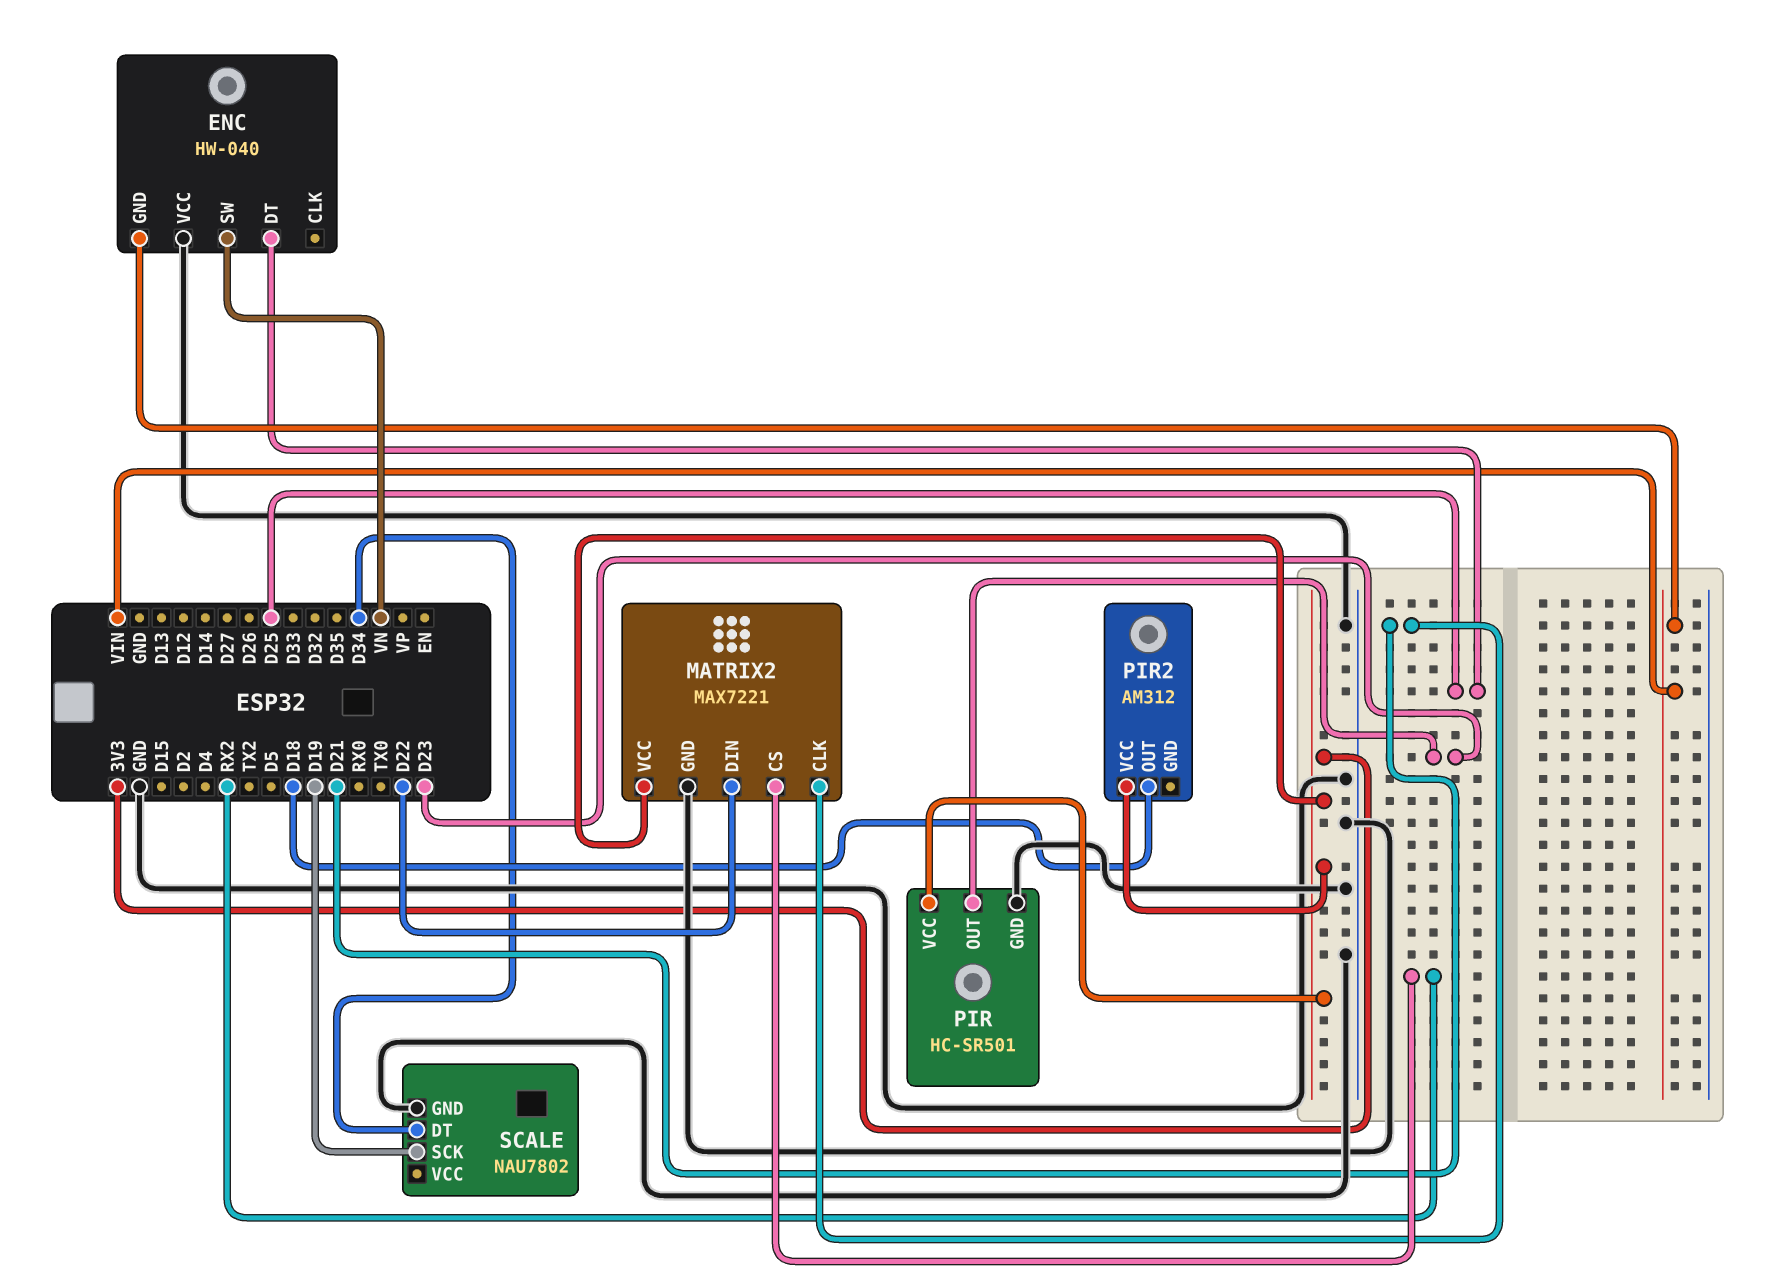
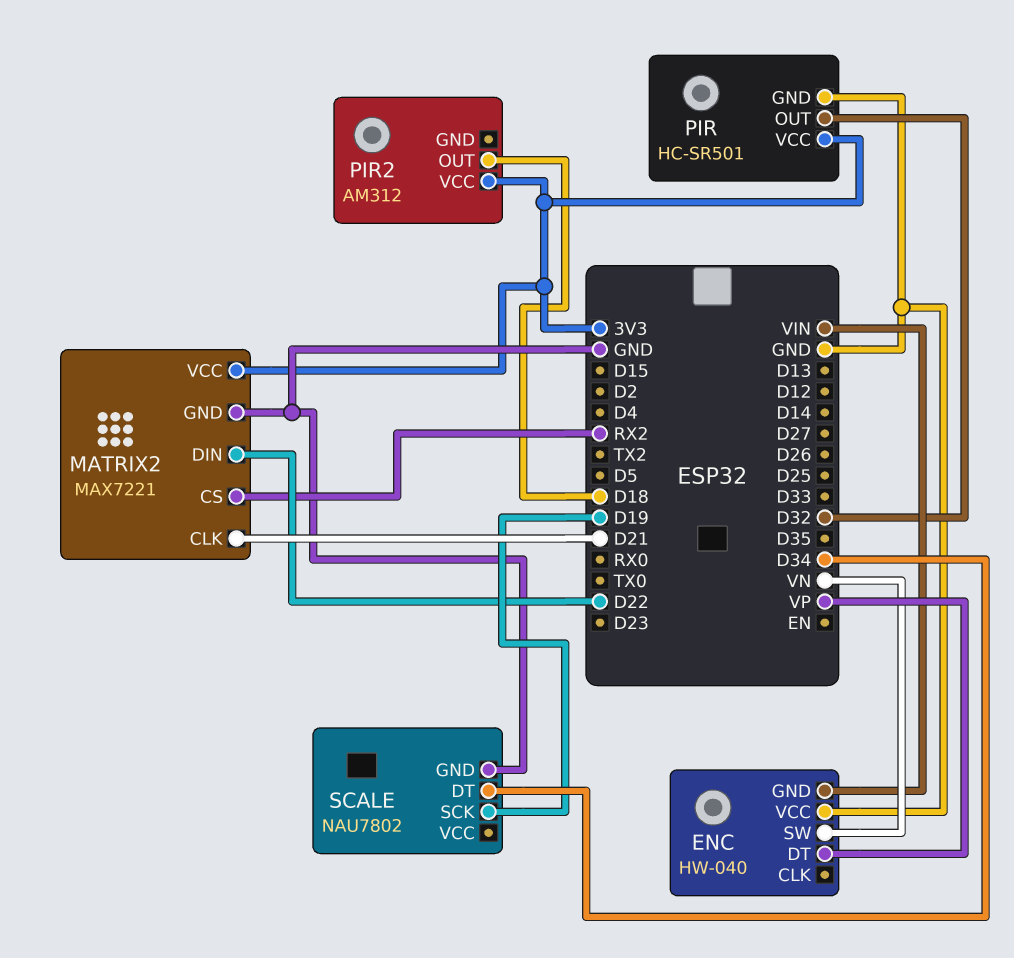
ENC pin DT: D25 -> VP
PIR pin OUT: D23 -> D32

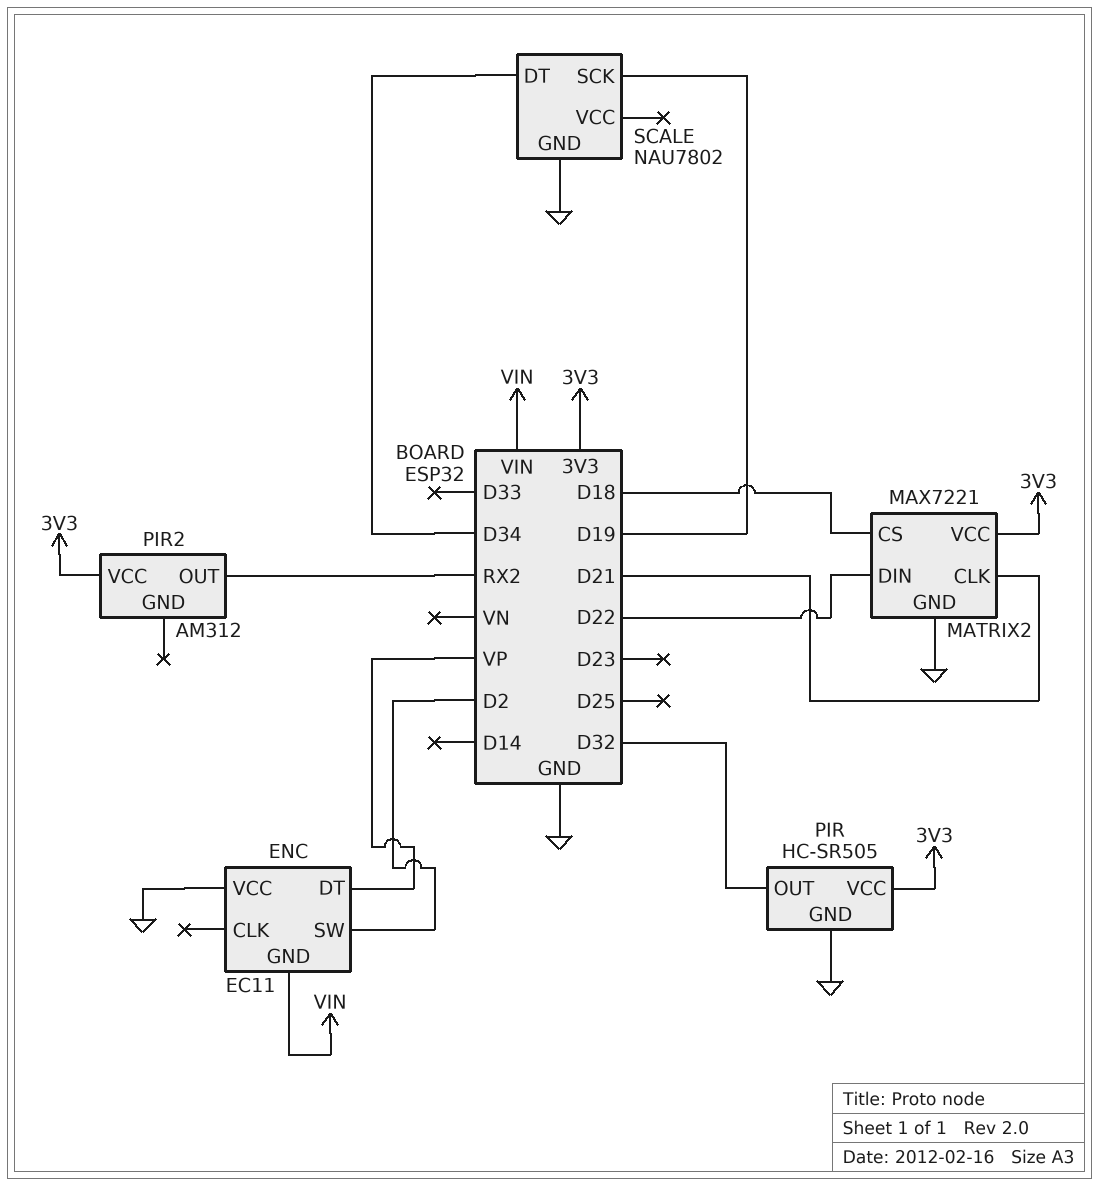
ENC: HW-040 -> EC11
ENC pin SW: VN -> D2
MATRIX2 pin CS: RX2 -> D18
PIR: HC-SR501 -> HC-SR505
PIR2 pin OUT: D18 -> RX2

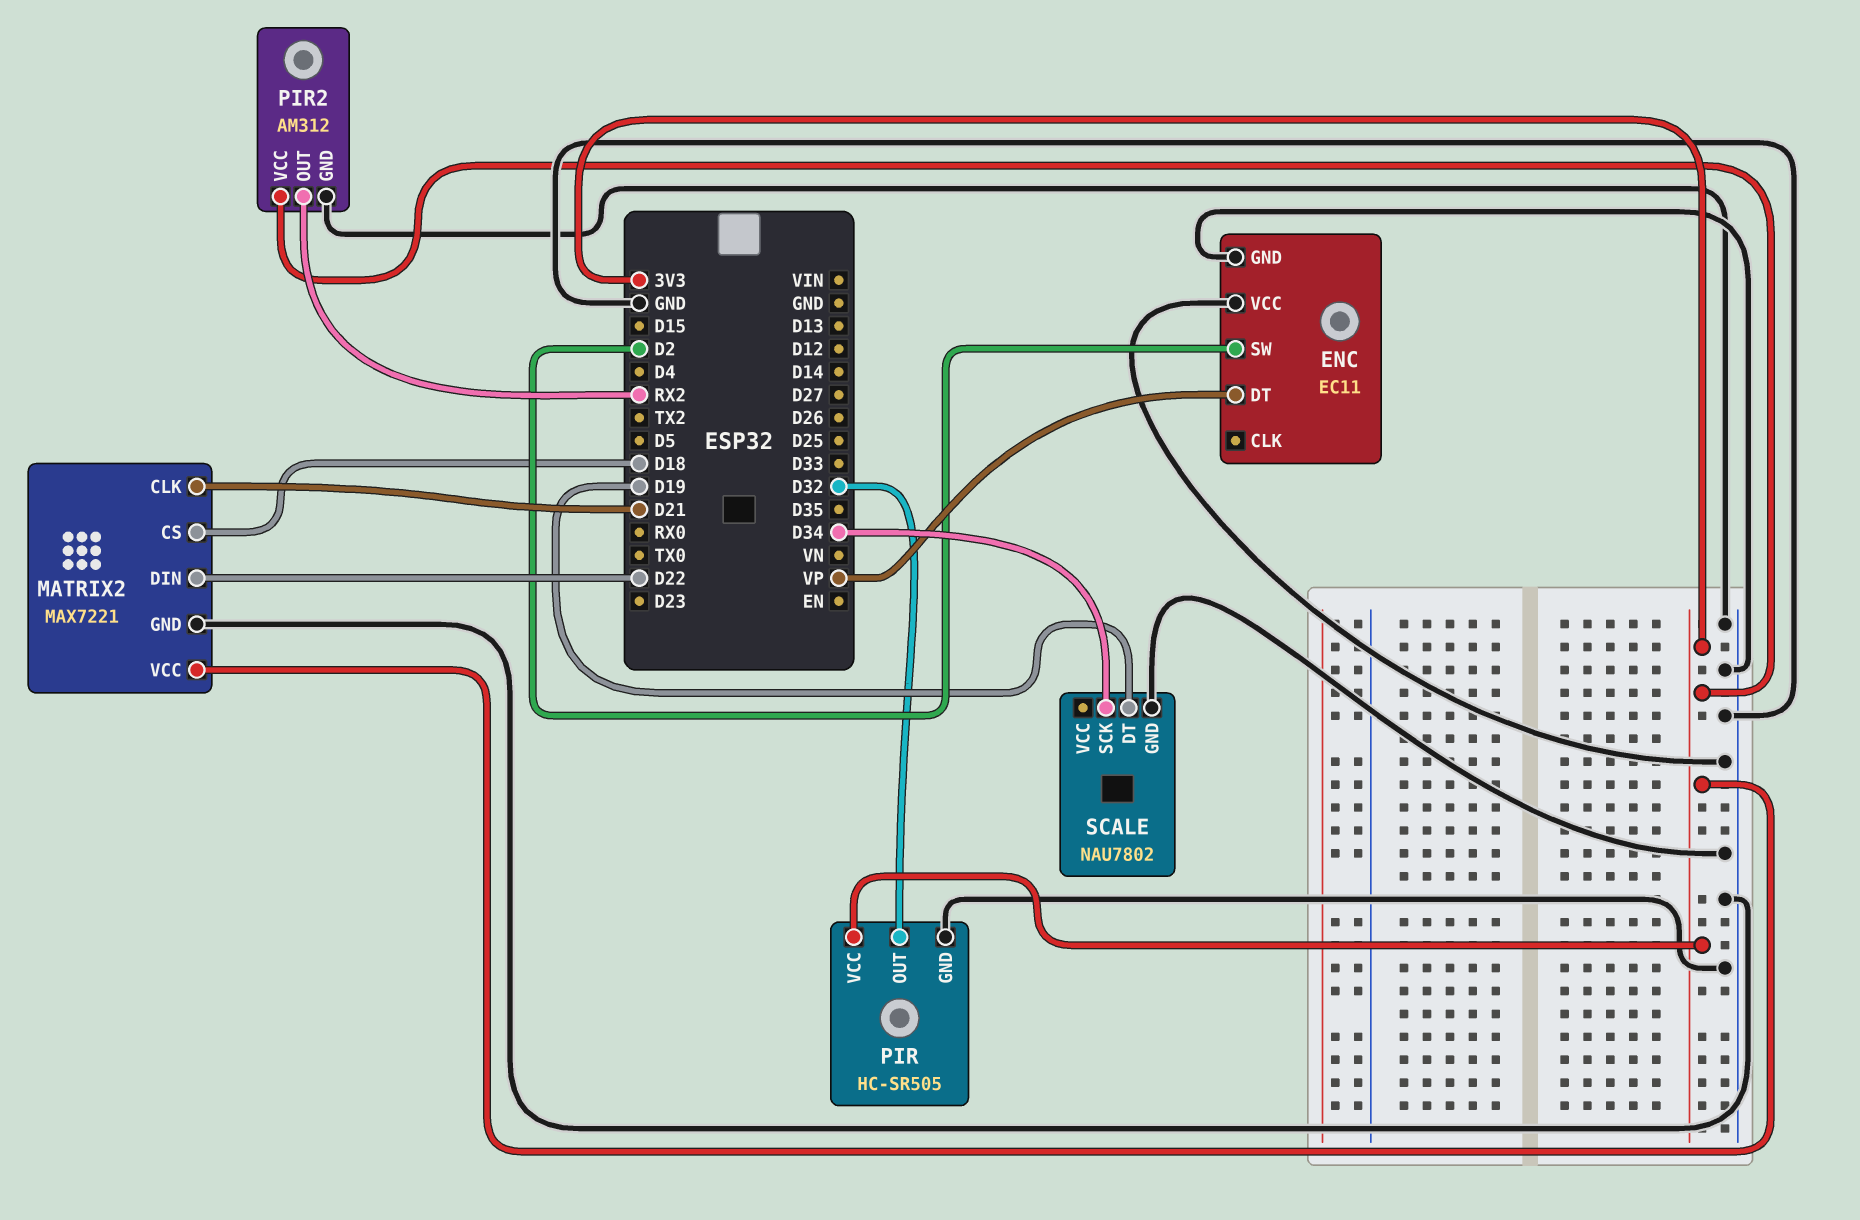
ENC pin GND: VIN -> GND
PIR2 pin GND: none -> GND
SCALE pin DT: D34 -> D19
SCALE pin SCK: D19 -> D34

